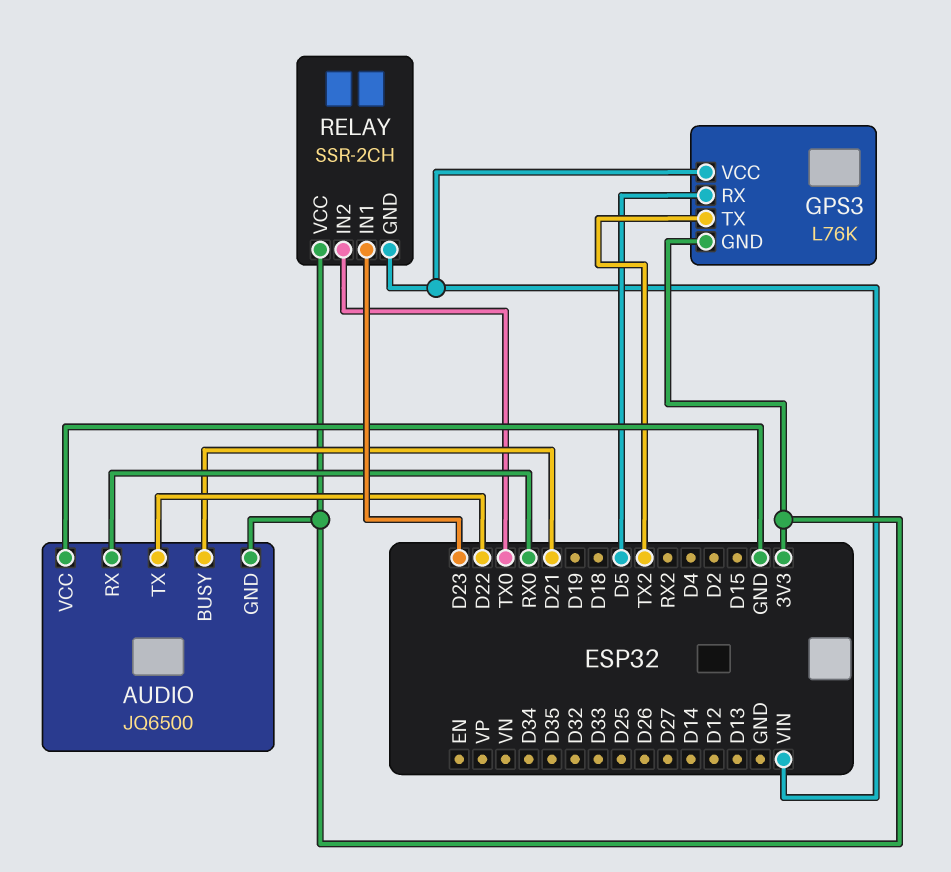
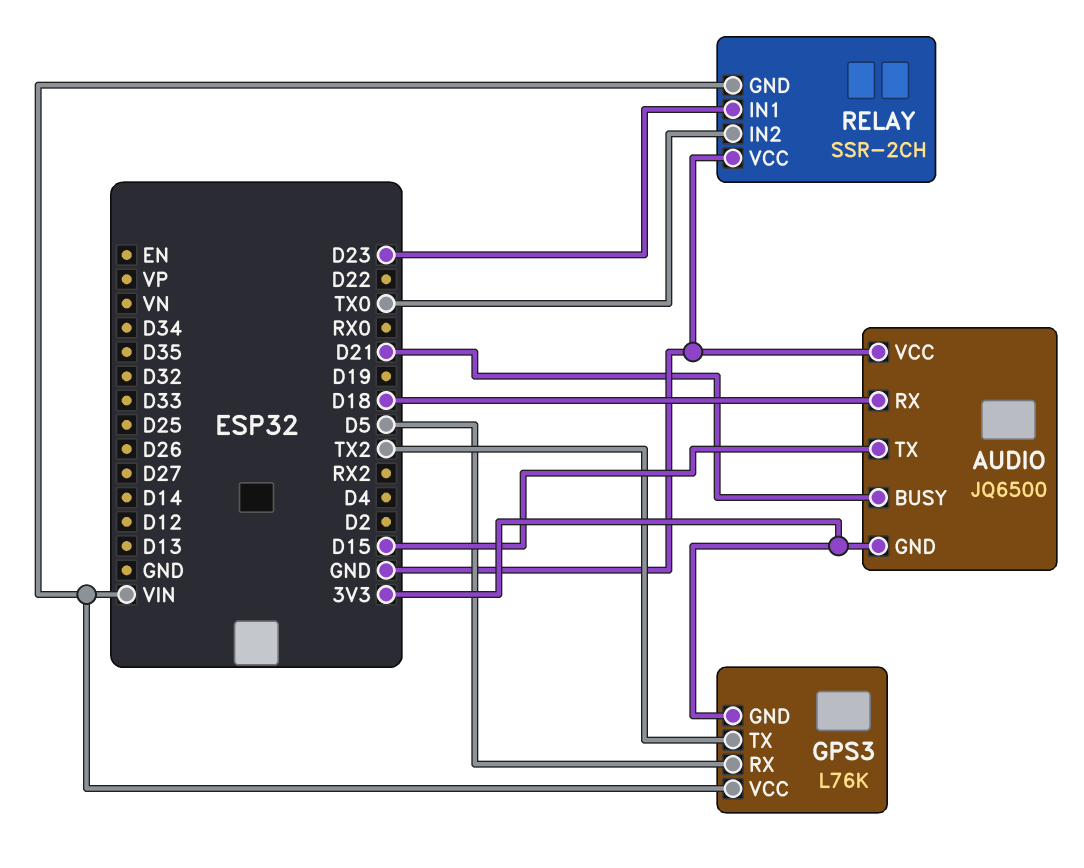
AUDIO pin RX: RX0 -> D18
AUDIO pin TX: D22 -> D15
RELAY pin VCC: 3V3 -> GND

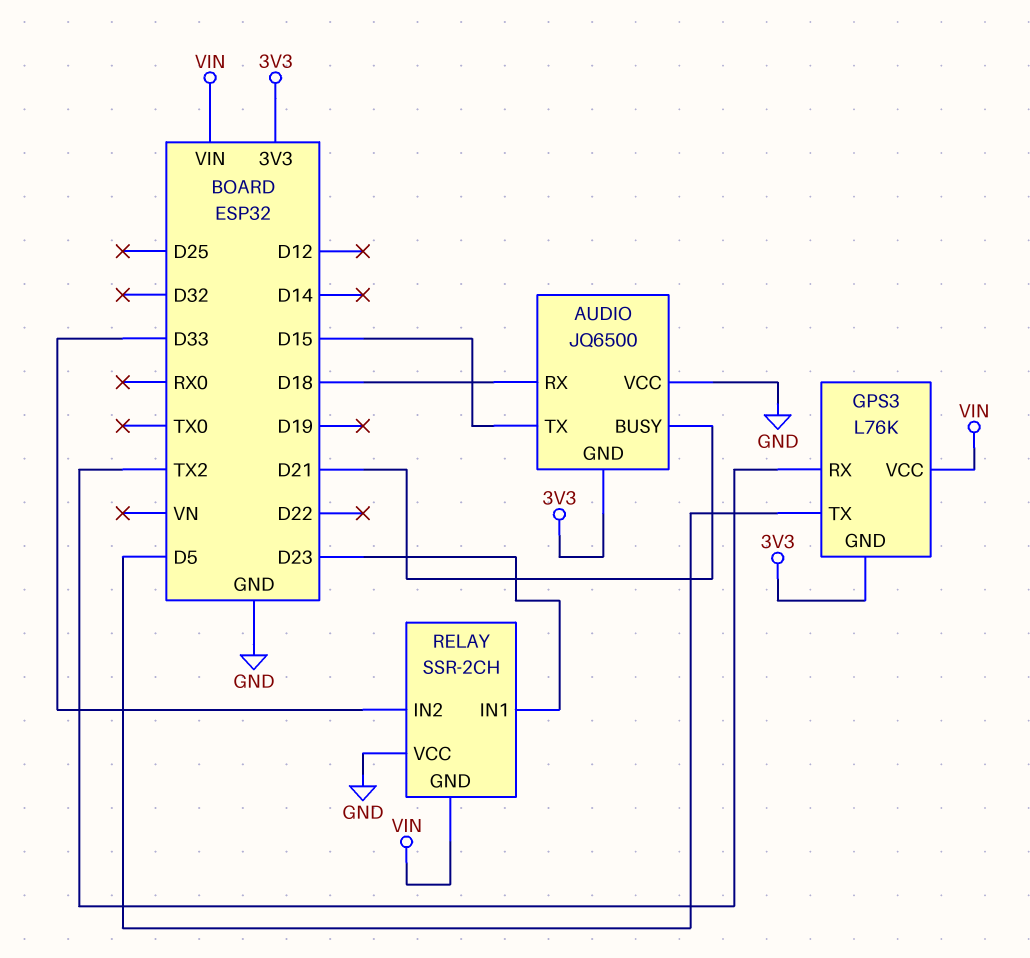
GPS3 pin RX: D5 -> TX2
GPS3 pin TX: TX2 -> D5
RELAY pin IN2: TX0 -> D33

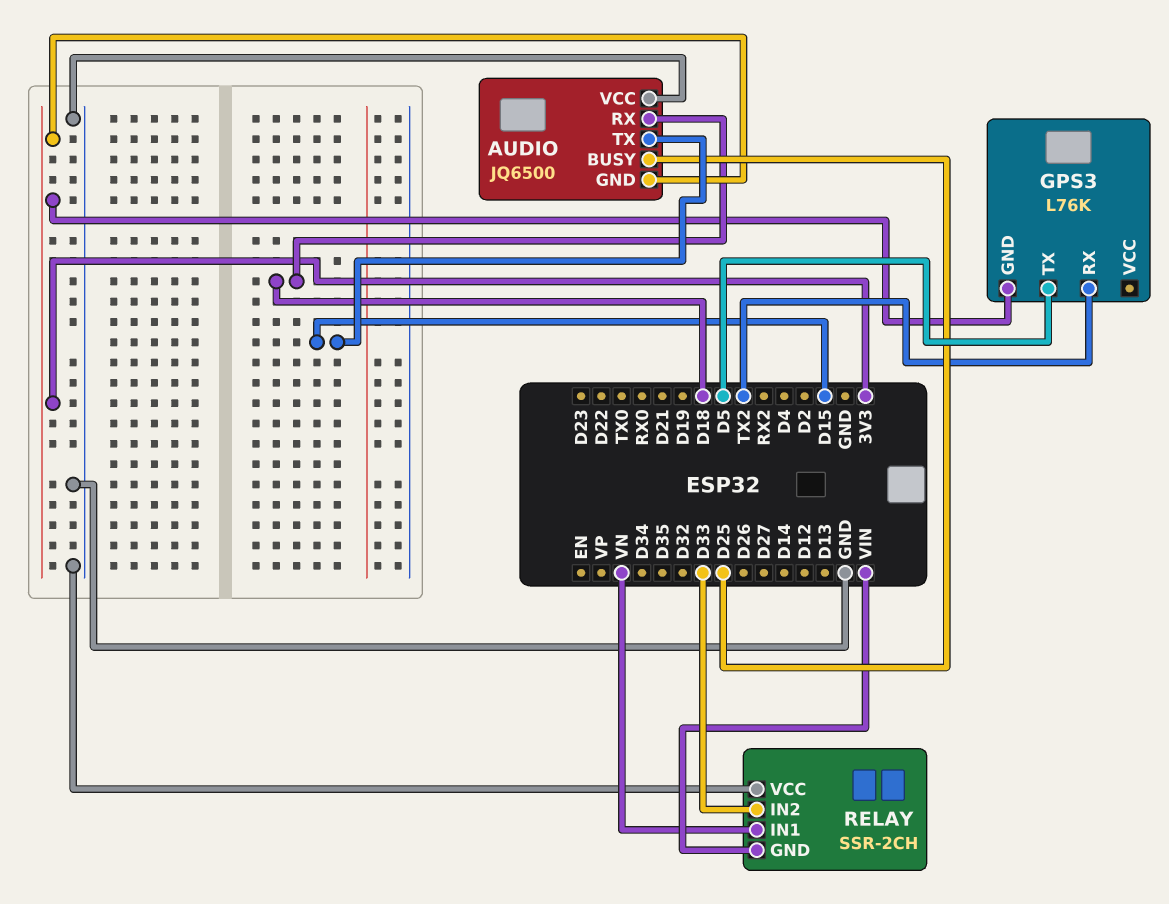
AUDIO pin BUSY: D21 -> D25
GPS3 pin VCC: VIN -> none
RELAY pin IN1: D23 -> VN

